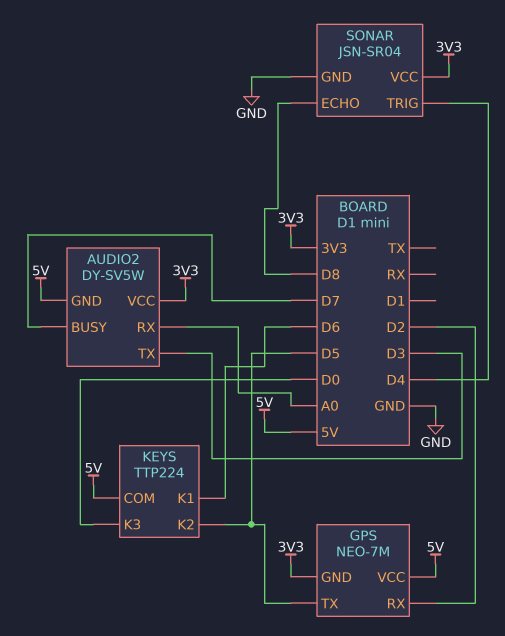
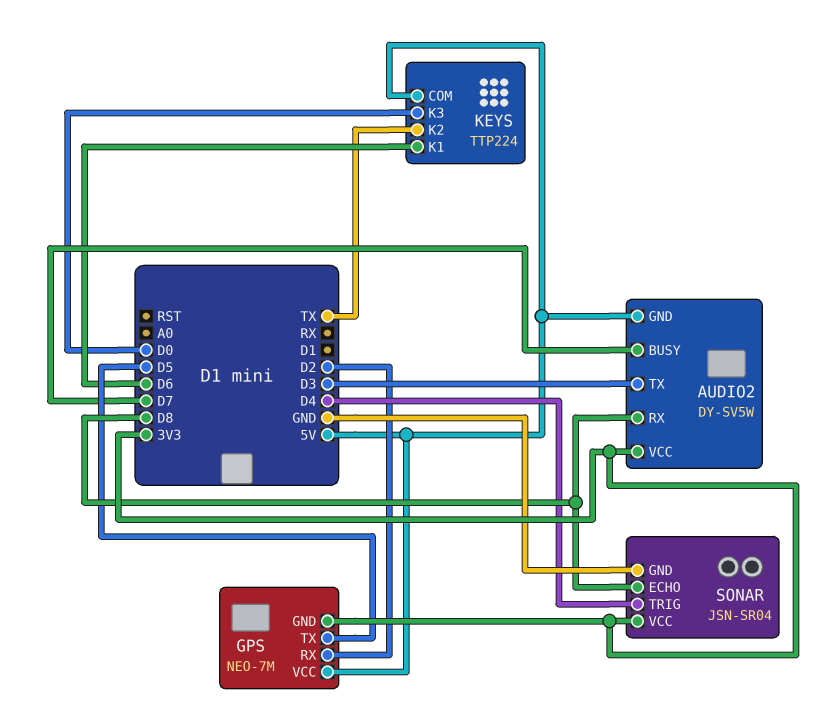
AUDIO2 pin RX: A0 -> D8
KEYS pin K2: D5 -> TX

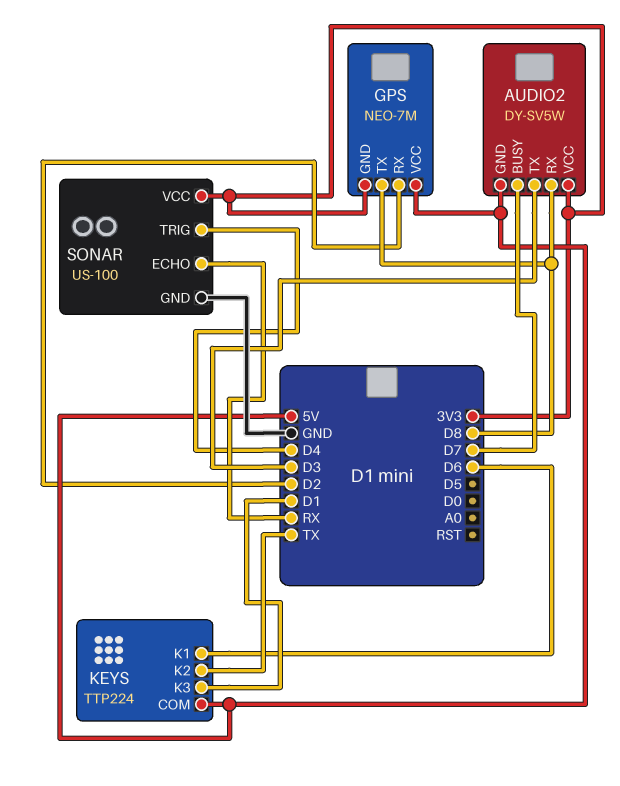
GPS pin TX: D5 -> D8
KEYS pin K3: D0 -> D1
SONAR: JSN-SR04 -> US-100
SONAR pin ECHO: D8 -> RX

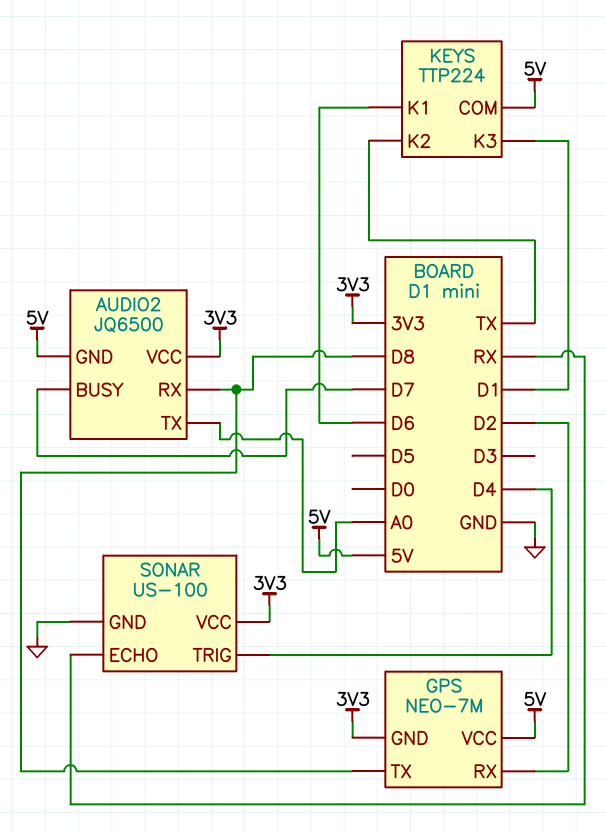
AUDIO2: DY-SV5W -> JQ6500
AUDIO2 pin TX: D3 -> A0

